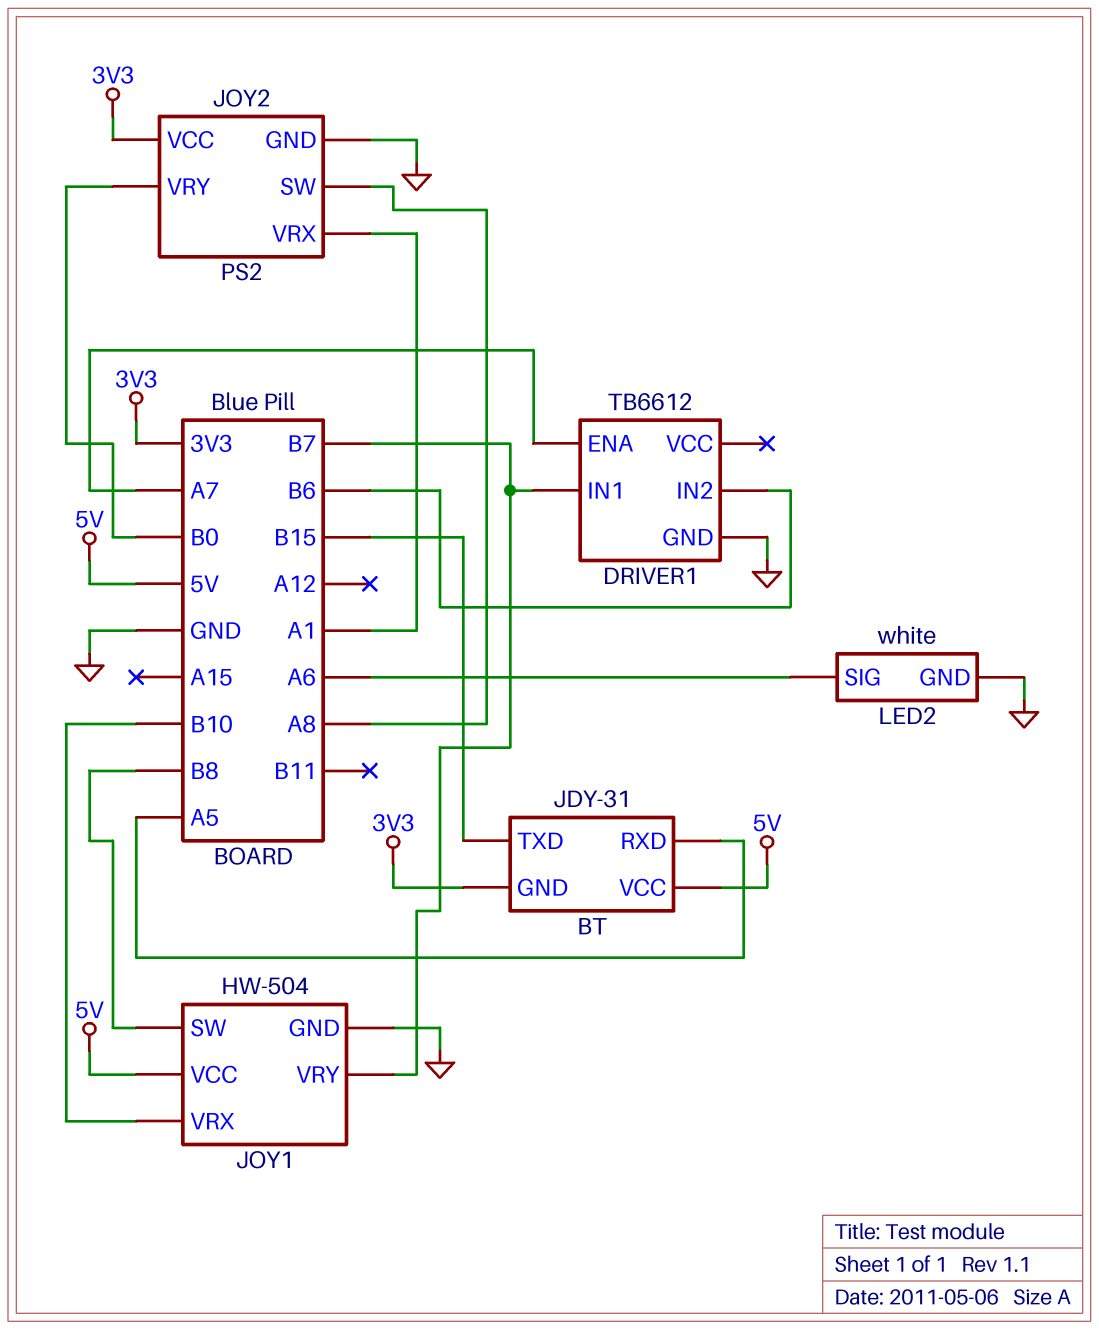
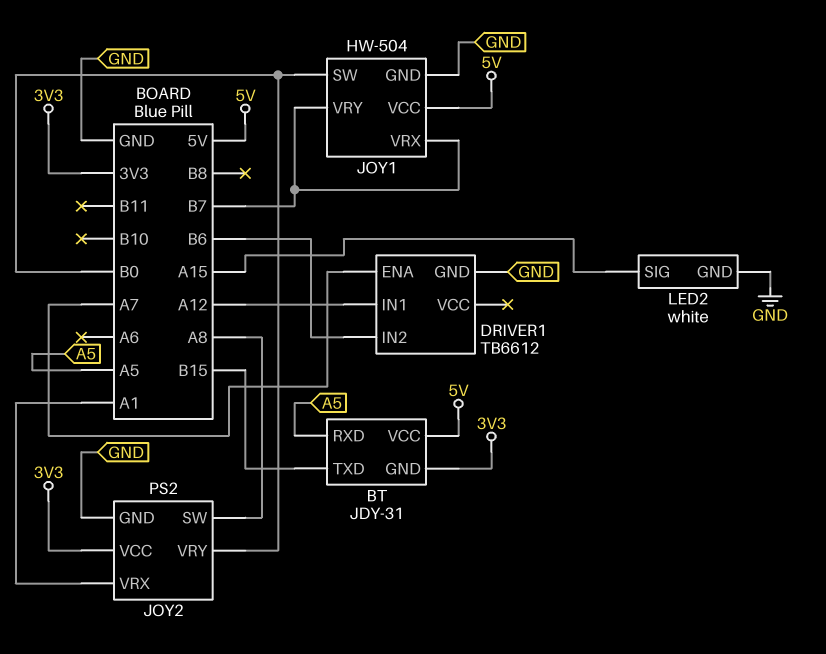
DRIVER1 pin IN1: B7 -> A12
JOY1 pin SW: B8 -> B0
JOY1 pin VRX: B10 -> B7
LED2 pin SIG: A6 -> A15

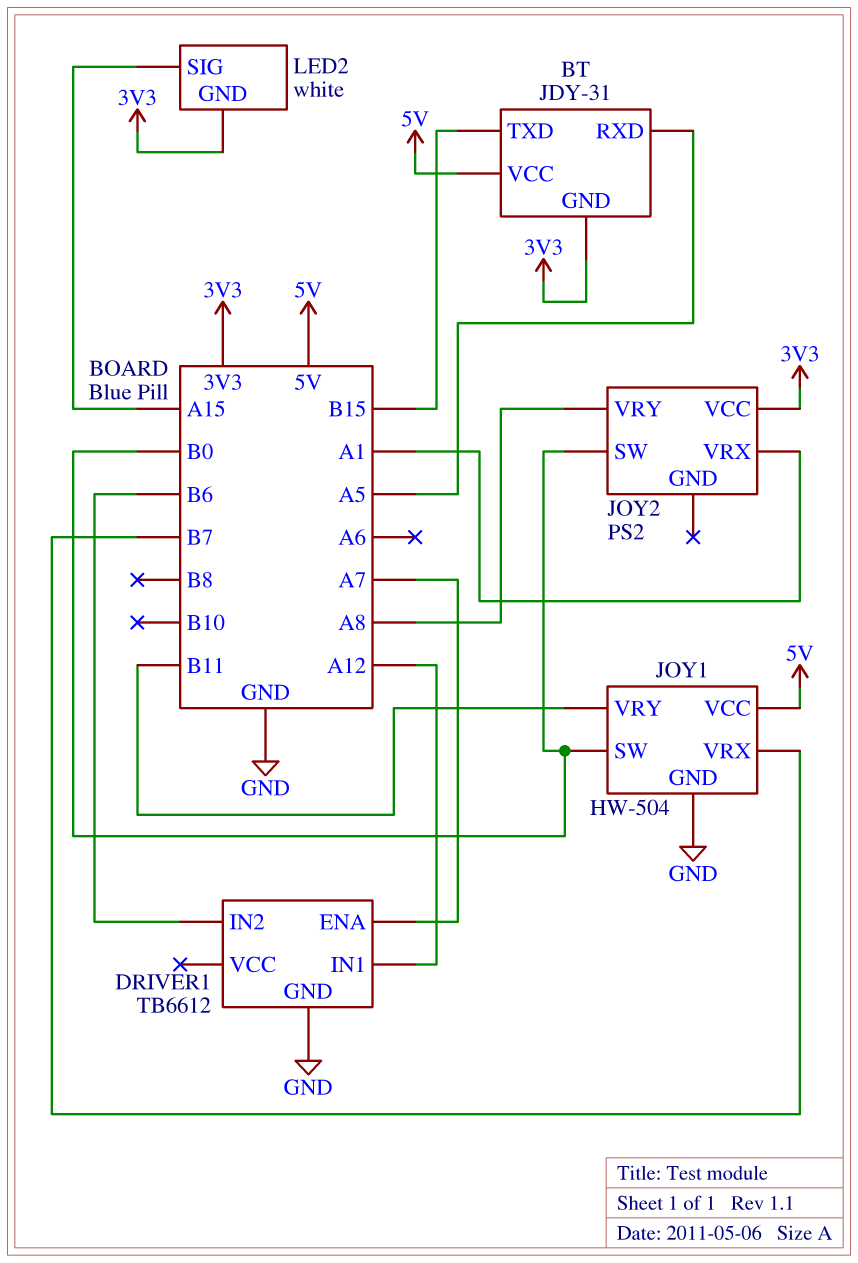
JOY1 pin VRY: B7 -> B11
JOY2 pin GND: GND -> none
JOY2 pin SW: A8 -> B0
JOY2 pin VRY: B0 -> A8
LED2 pin GND: GND -> 3V3

